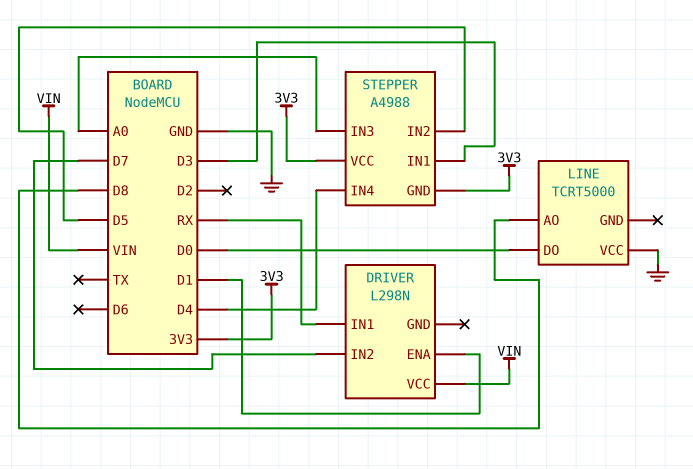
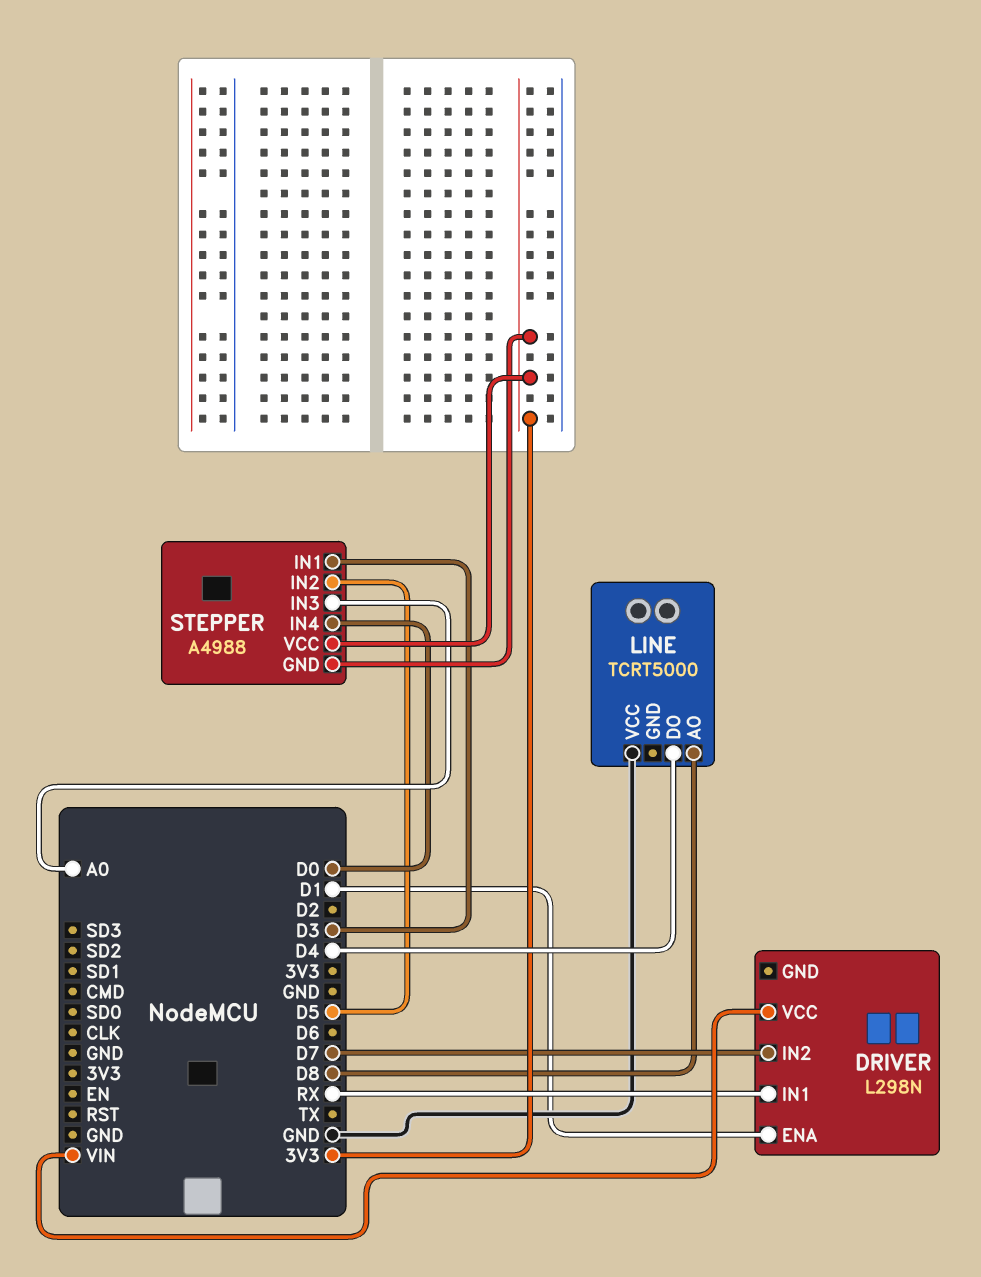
LINE pin DO: D0 -> D4
STEPPER pin IN4: D4 -> D0

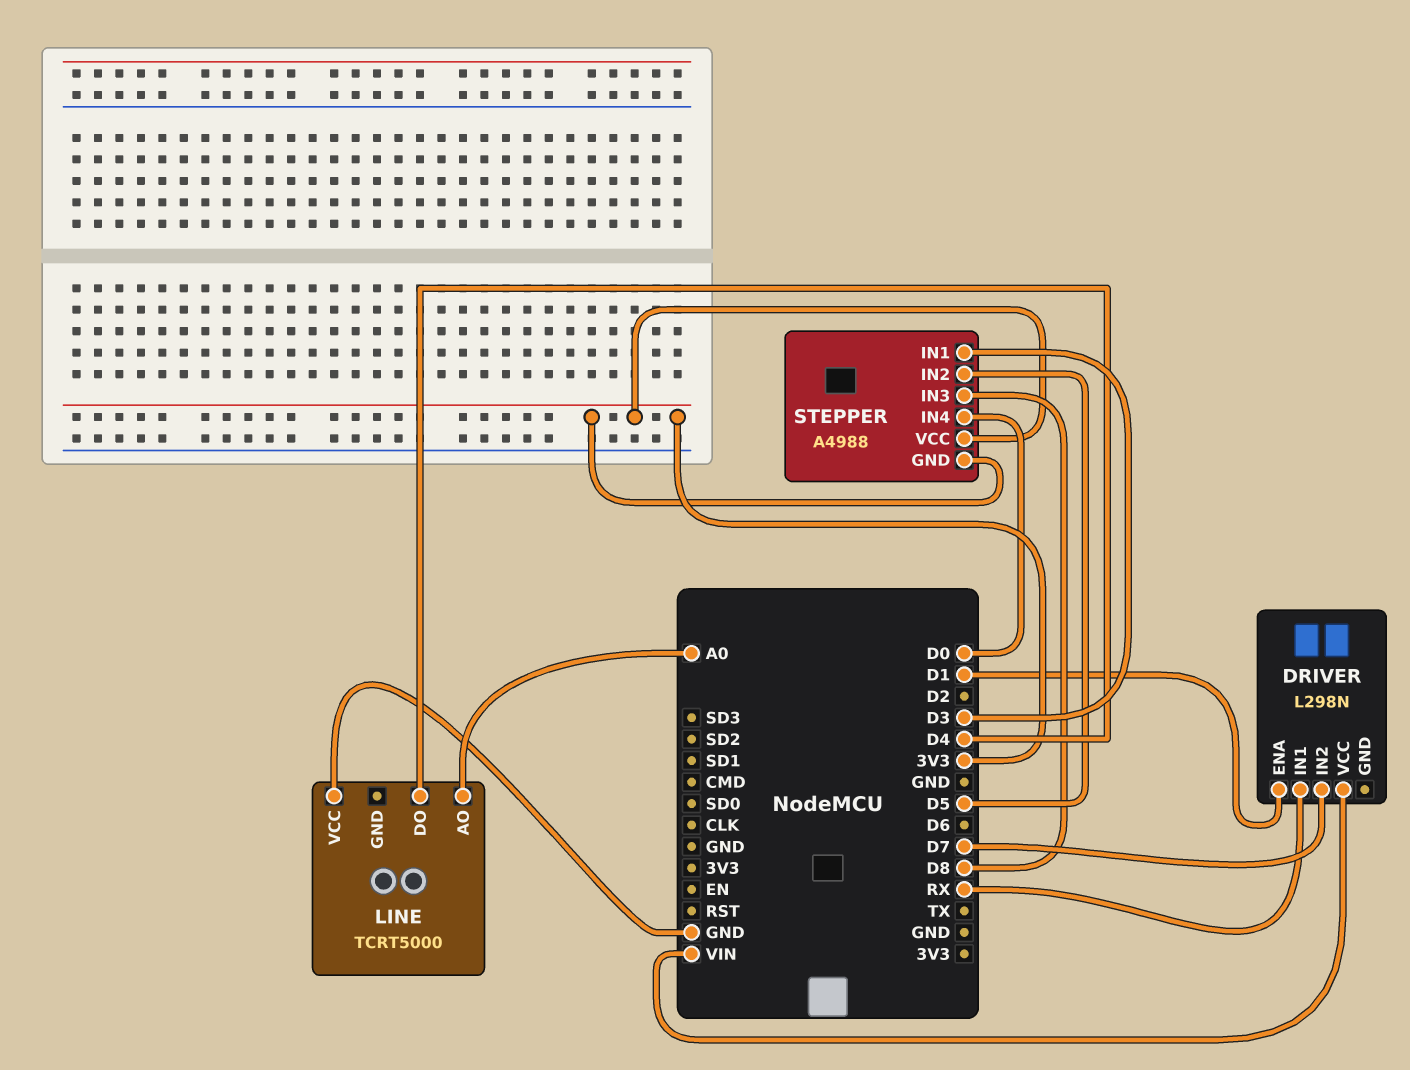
LINE pin AO: D8 -> A0
STEPPER pin IN3: A0 -> D8

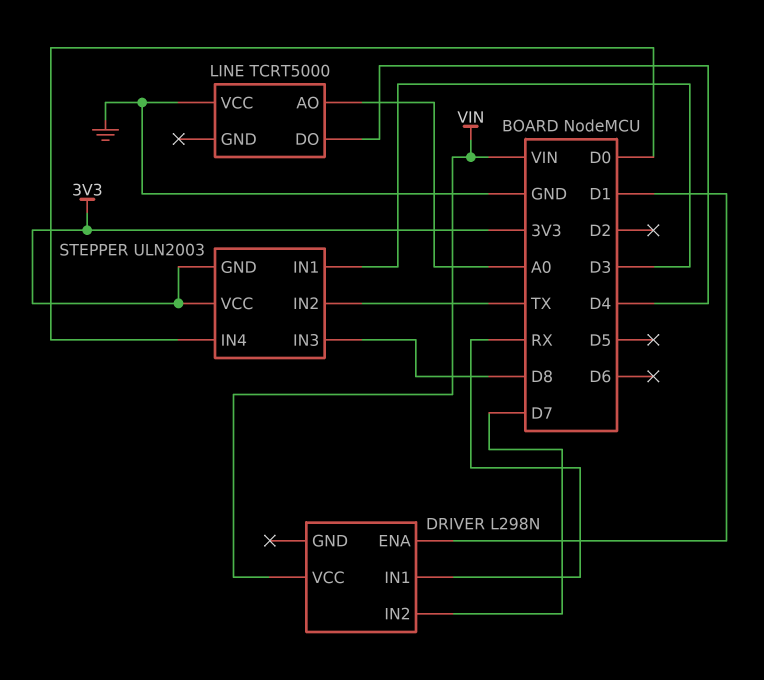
STEPPER: A4988 -> ULN2003
STEPPER pin IN2: D5 -> TX

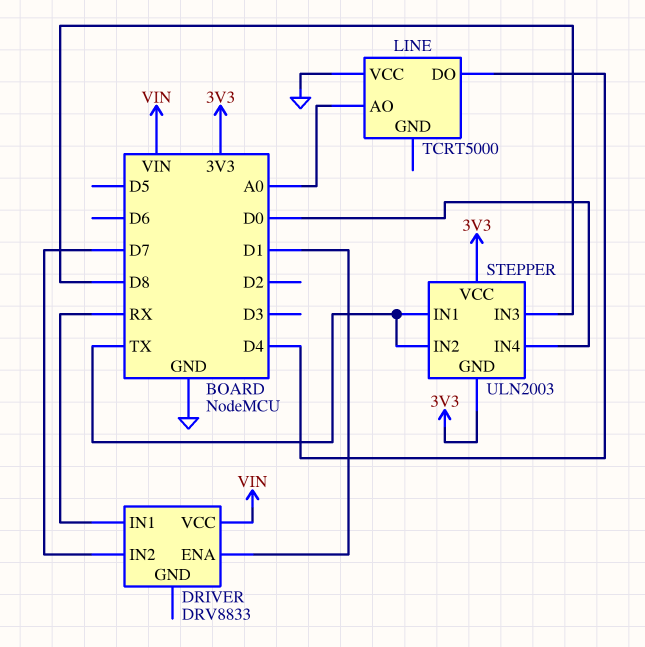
DRIVER: L298N -> DRV8833
STEPPER pin IN1: D3 -> TX

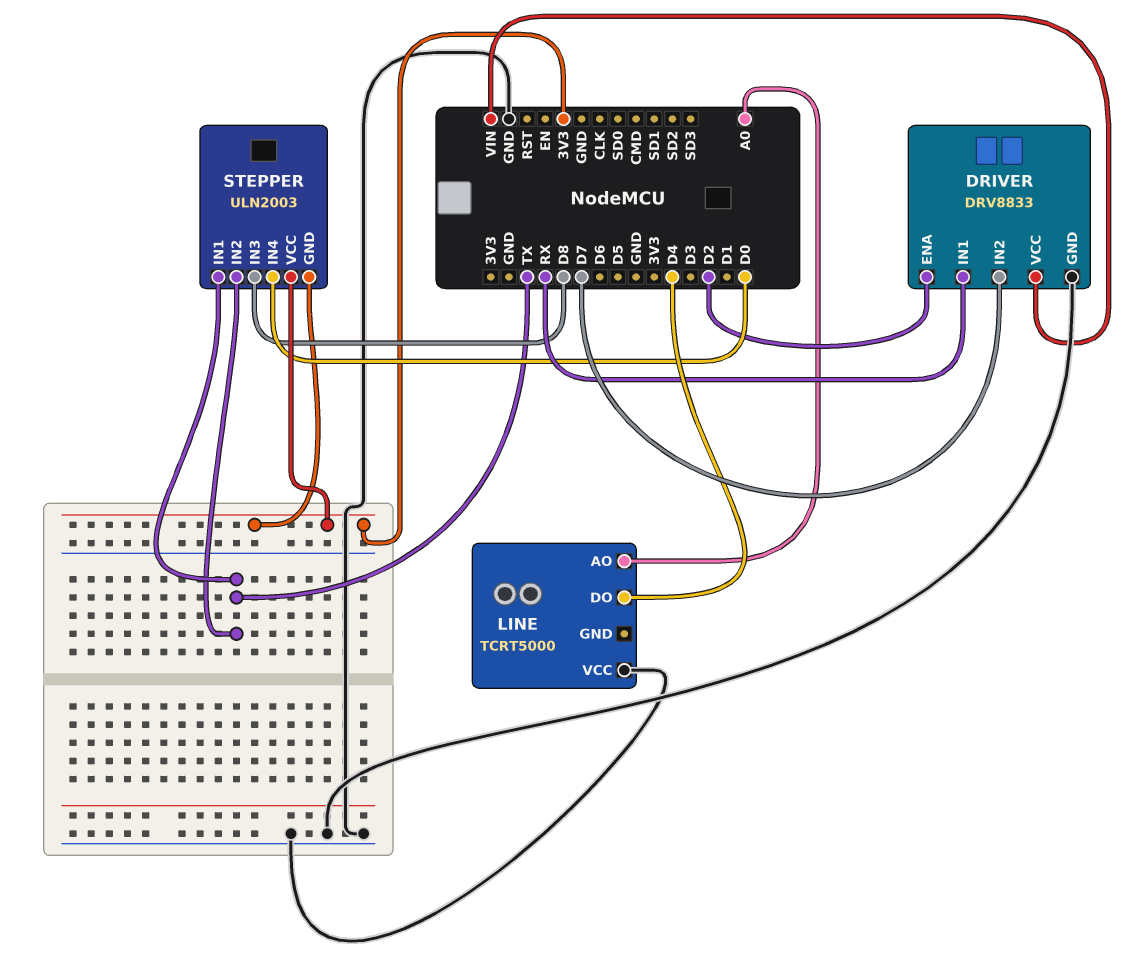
DRIVER pin ENA: D1 -> D2
DRIVER pin GND: none -> GND

